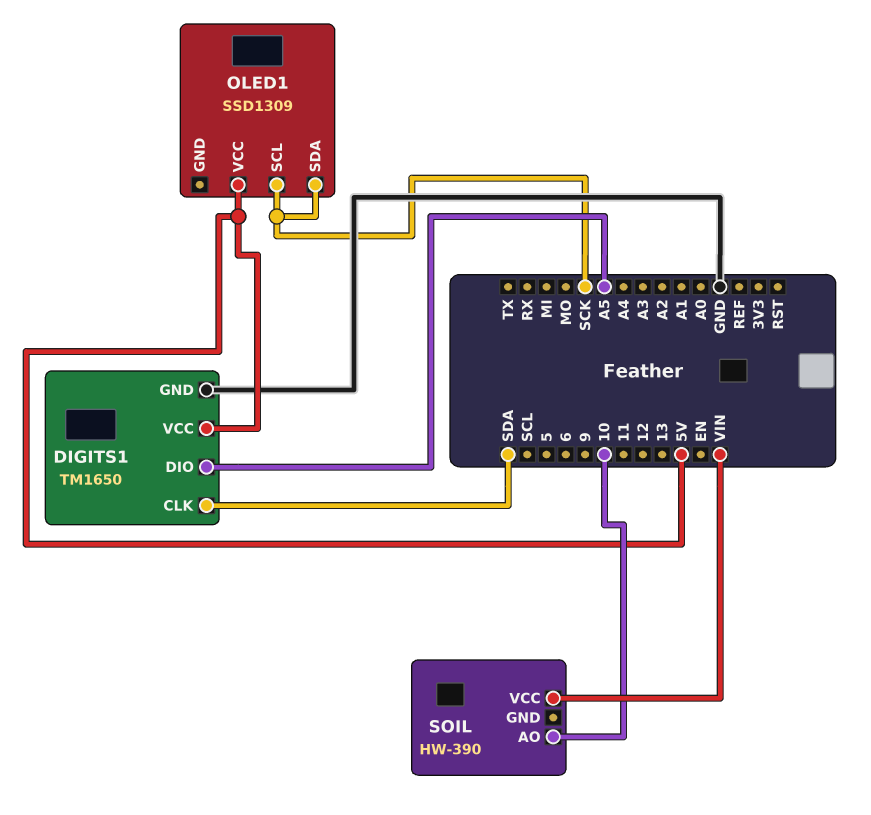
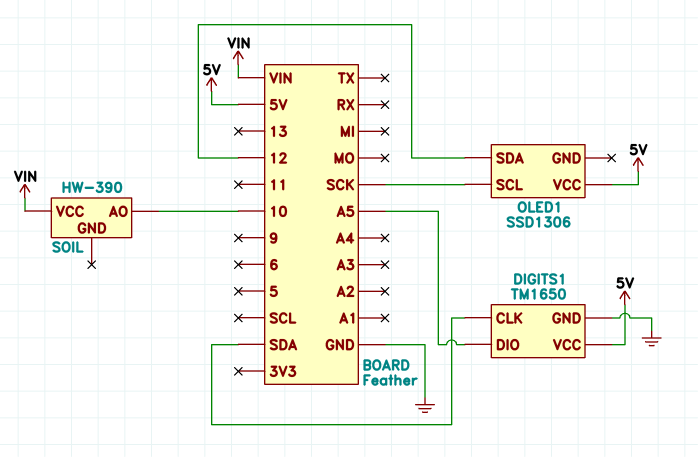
OLED1: SSD1309 -> SSD1306
OLED1 pin SDA: SCK -> 12

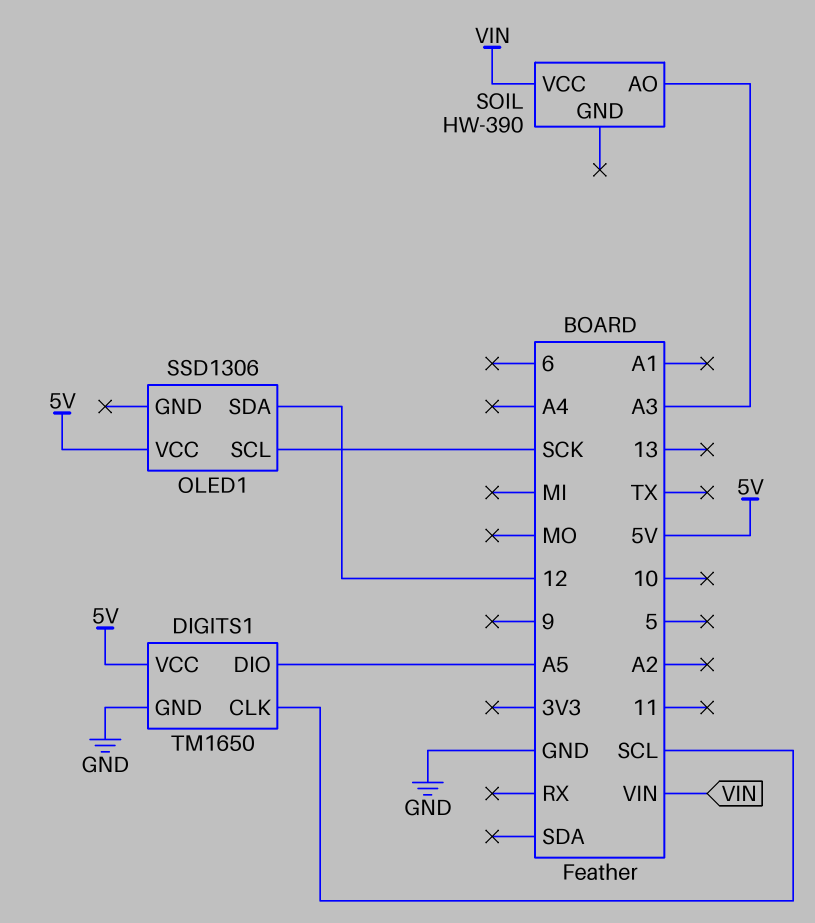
DIGITS1 pin CLK: SDA -> SCL
SOIL pin AO: 10 -> A3

